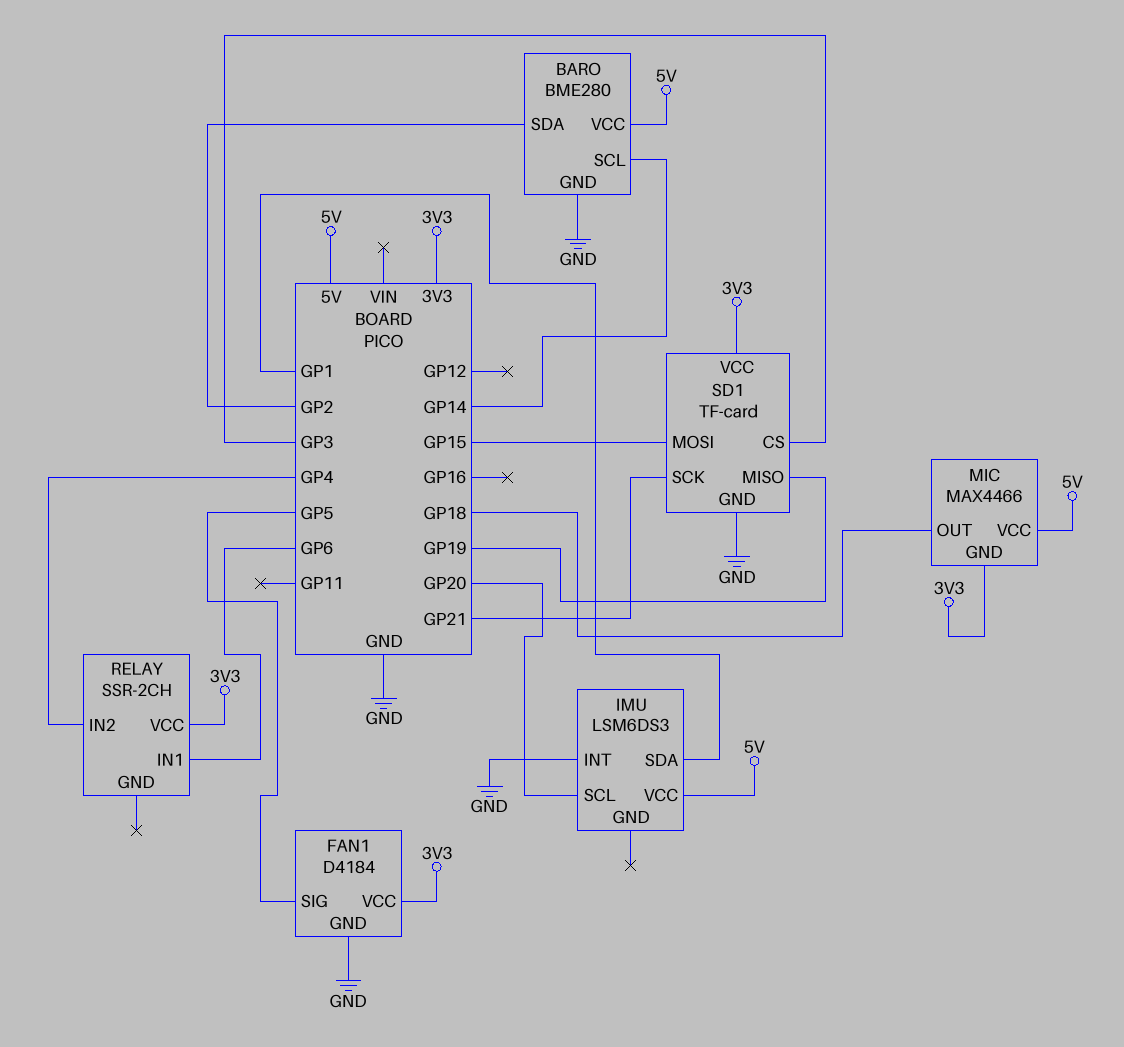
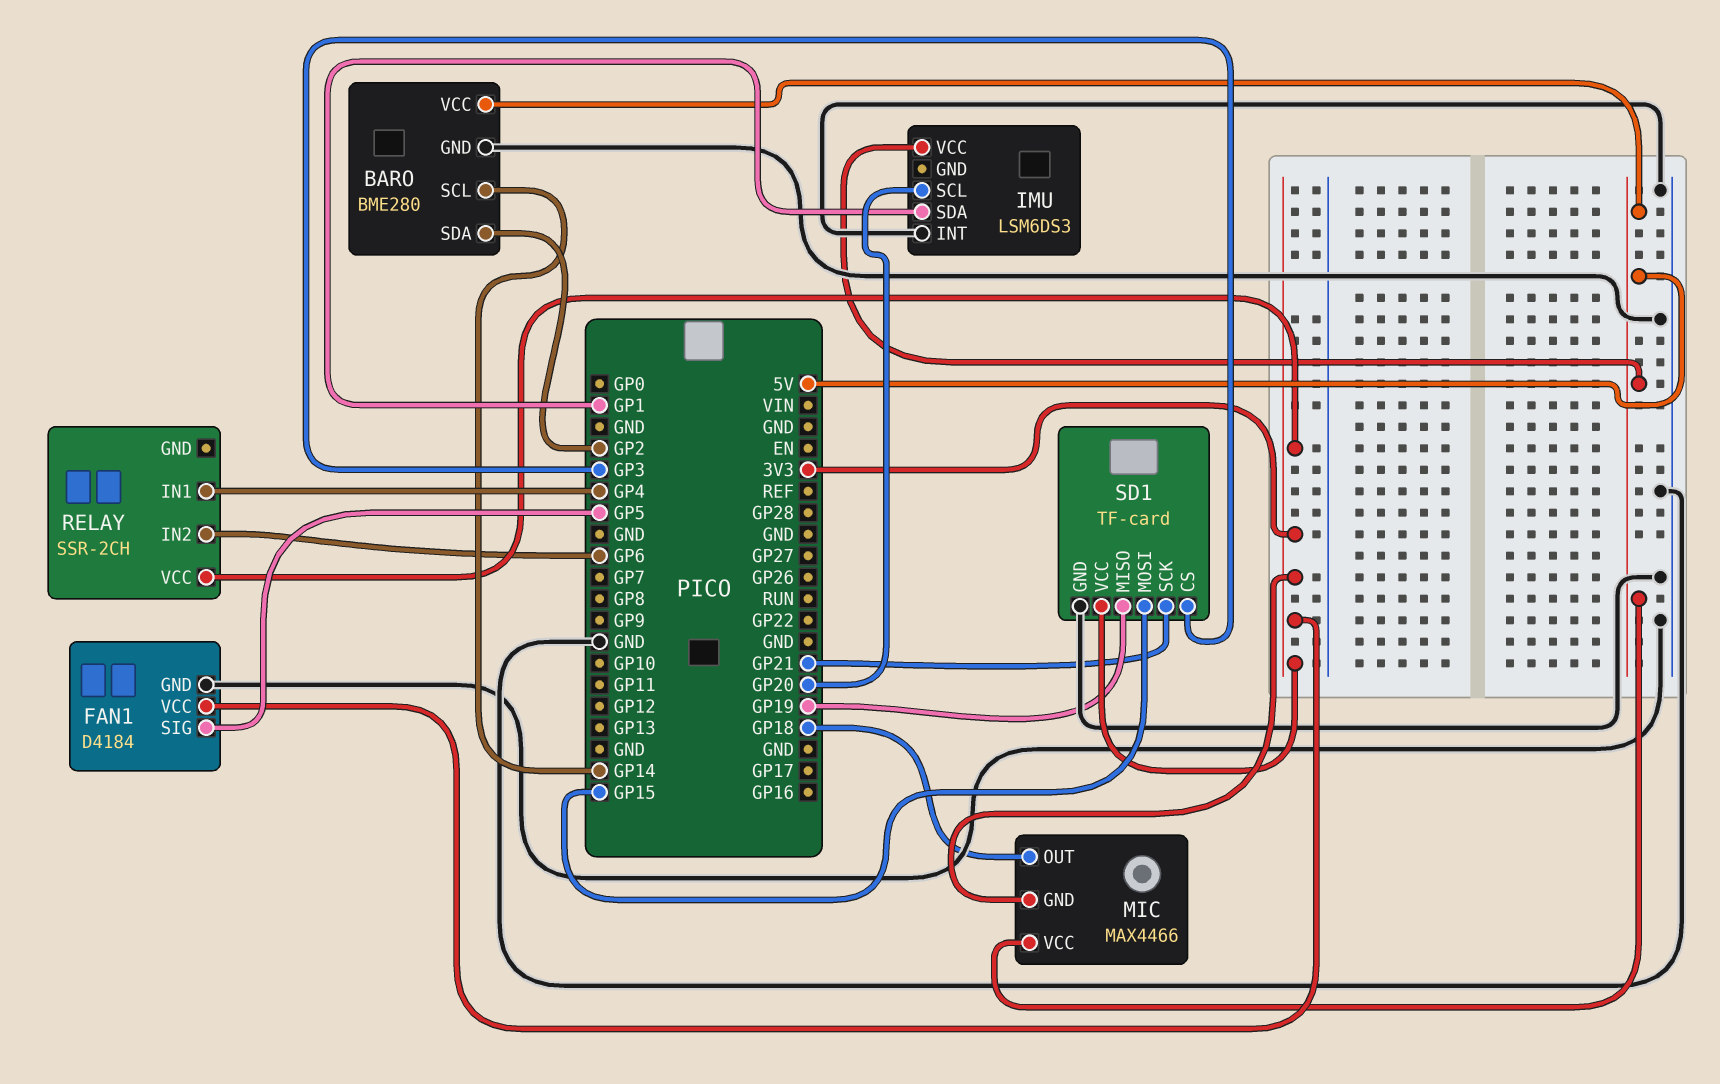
RELAY pin IN1: GP6 -> GP4
RELAY pin IN2: GP4 -> GP6

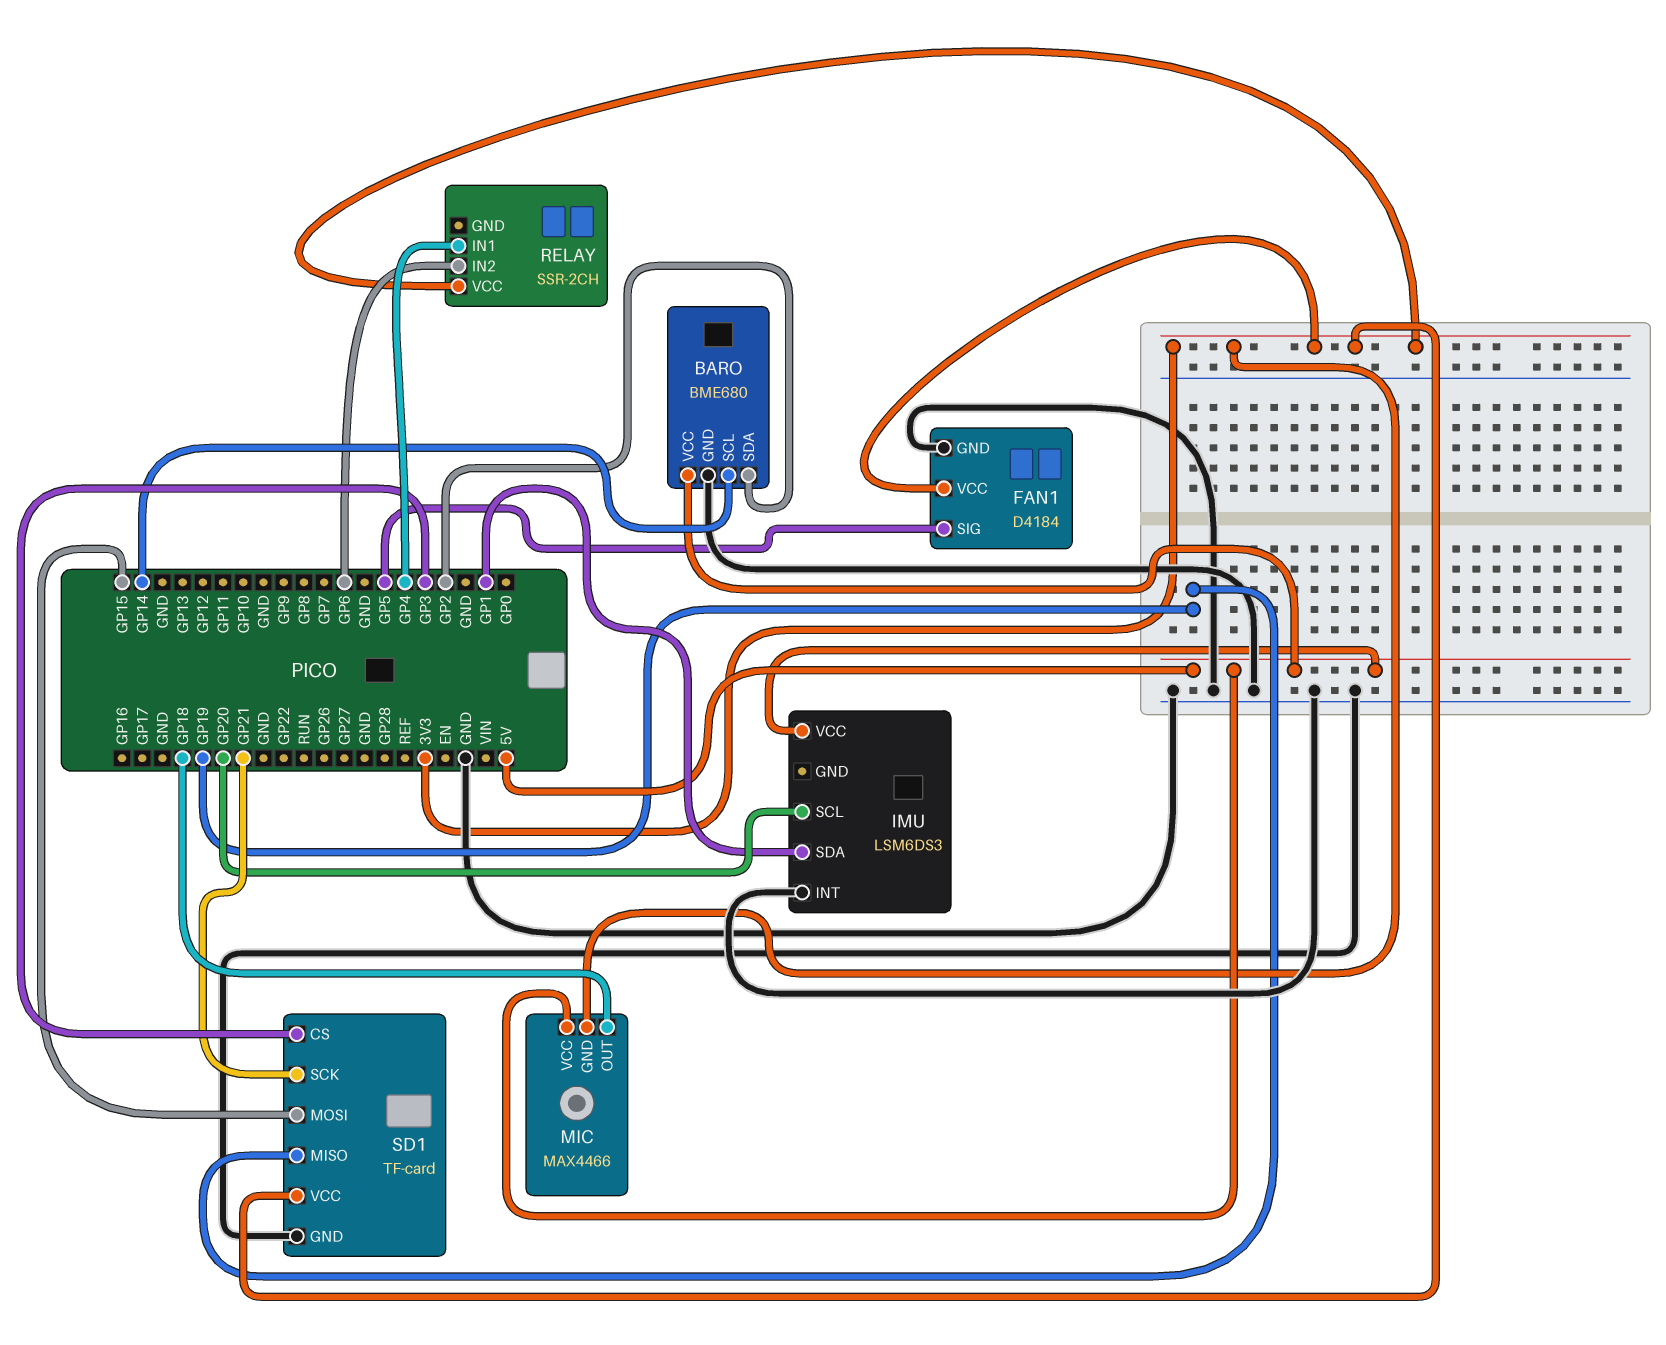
BARO: BME280 -> BME680

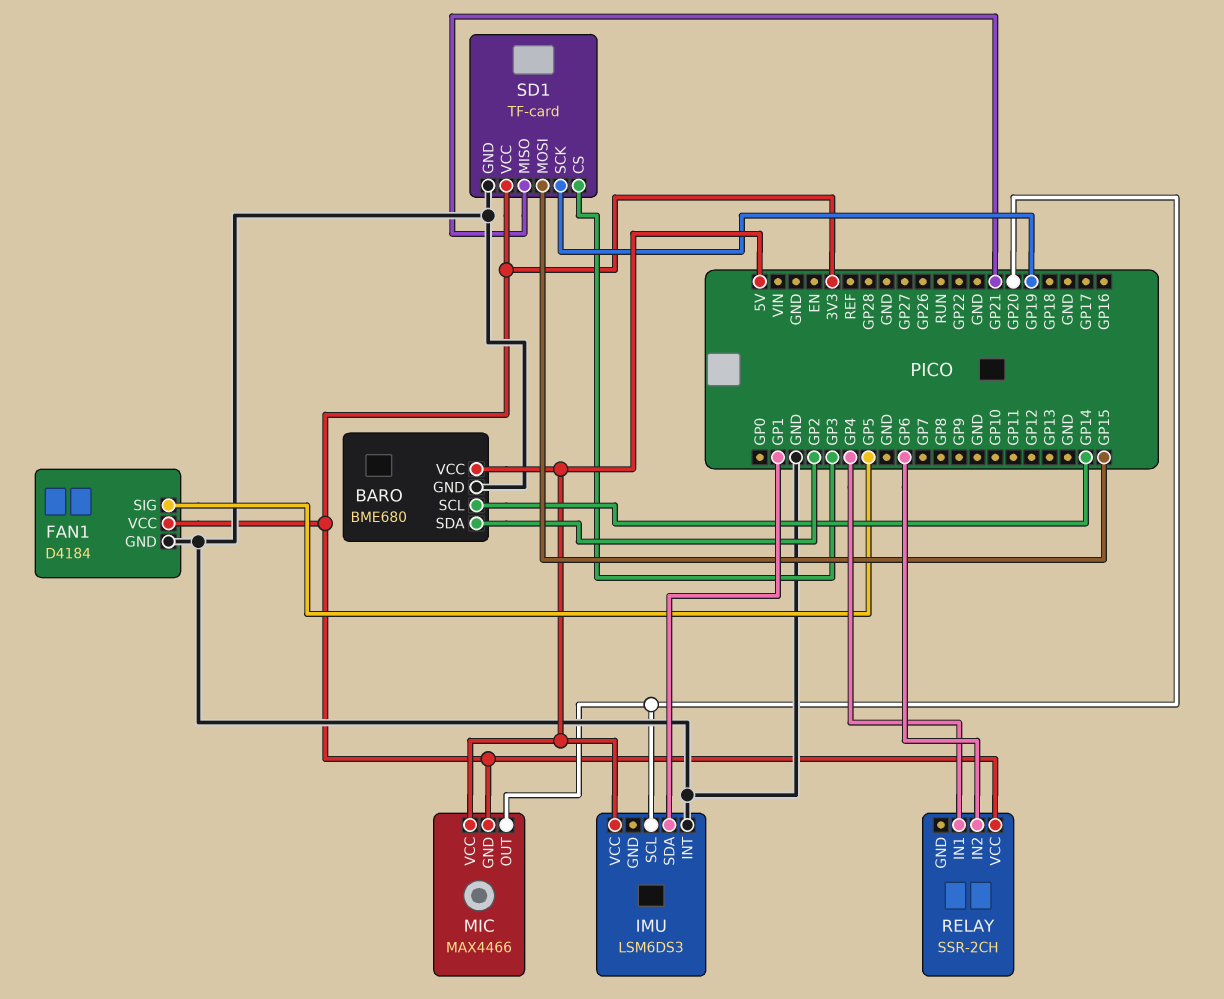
MIC pin OUT: GP18 -> GP20
SD1 pin MISO: GP19 -> GP21
SD1 pin SCK: GP21 -> GP19

